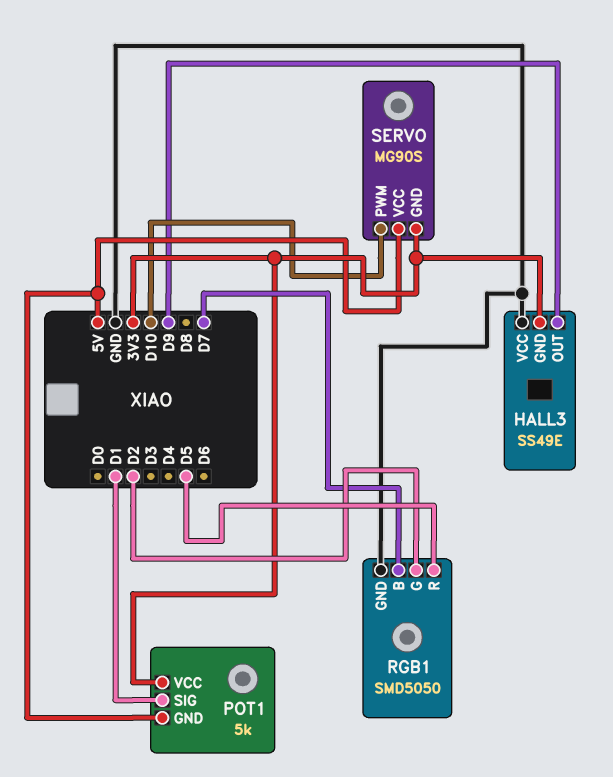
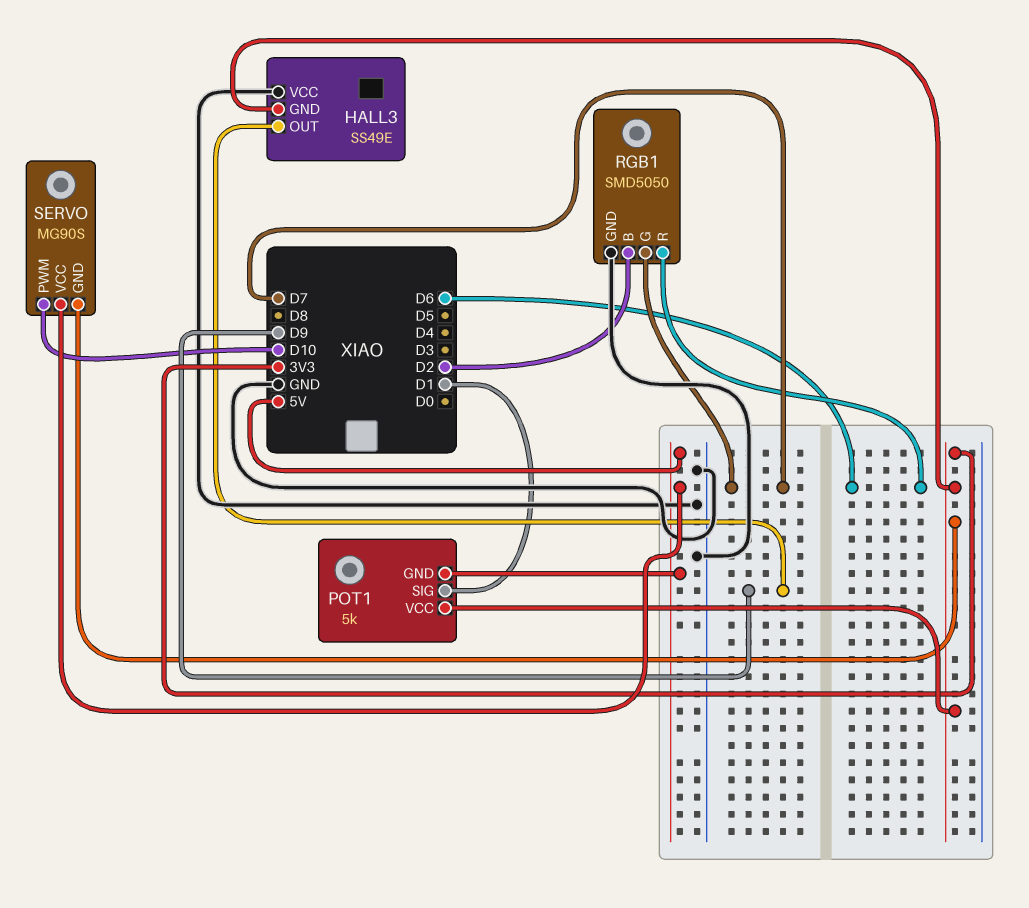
RGB1 pin B: D7 -> D2
RGB1 pin G: D2 -> D7
RGB1 pin R: D5 -> D6

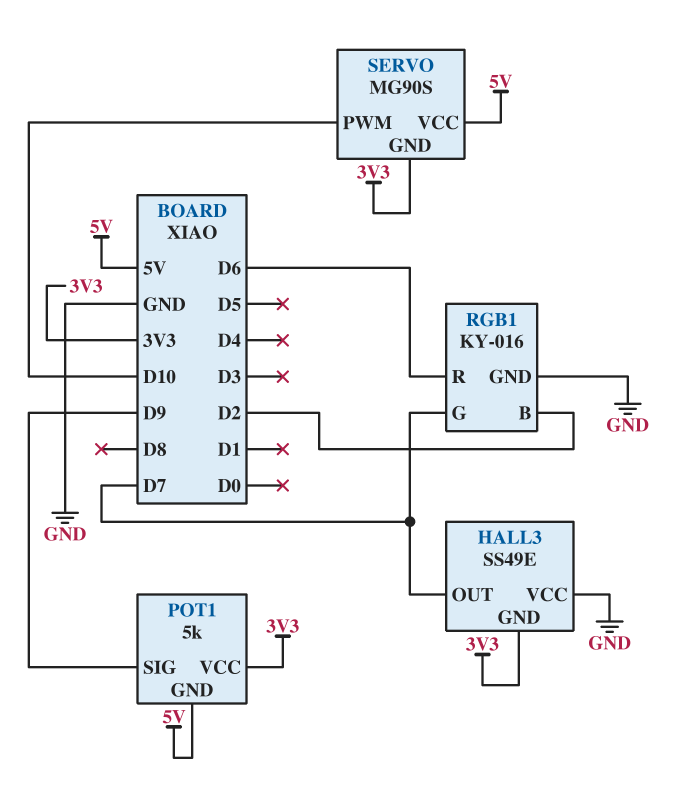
HALL3 pin OUT: D9 -> D7
POT1 pin SIG: D1 -> D9
RGB1: SMD5050 -> KY-016

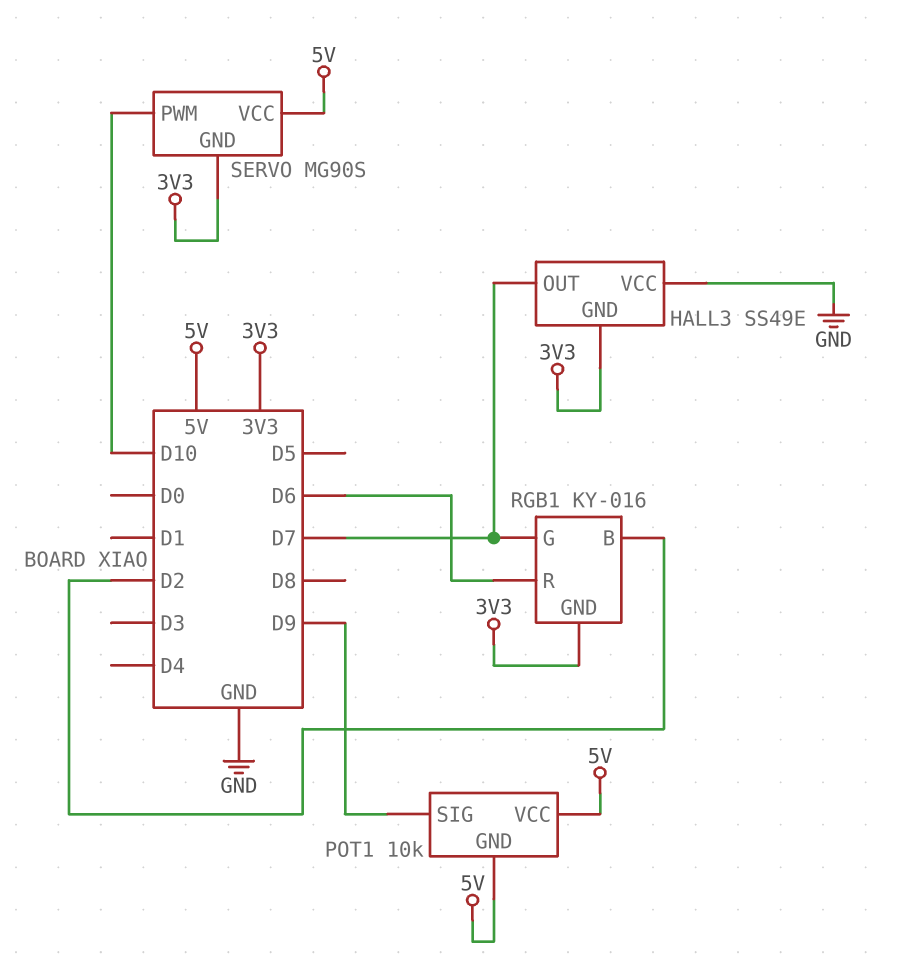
POT1: 5k -> 10k
POT1 pin VCC: 3V3 -> 5V
RGB1 pin GND: GND -> 3V3

